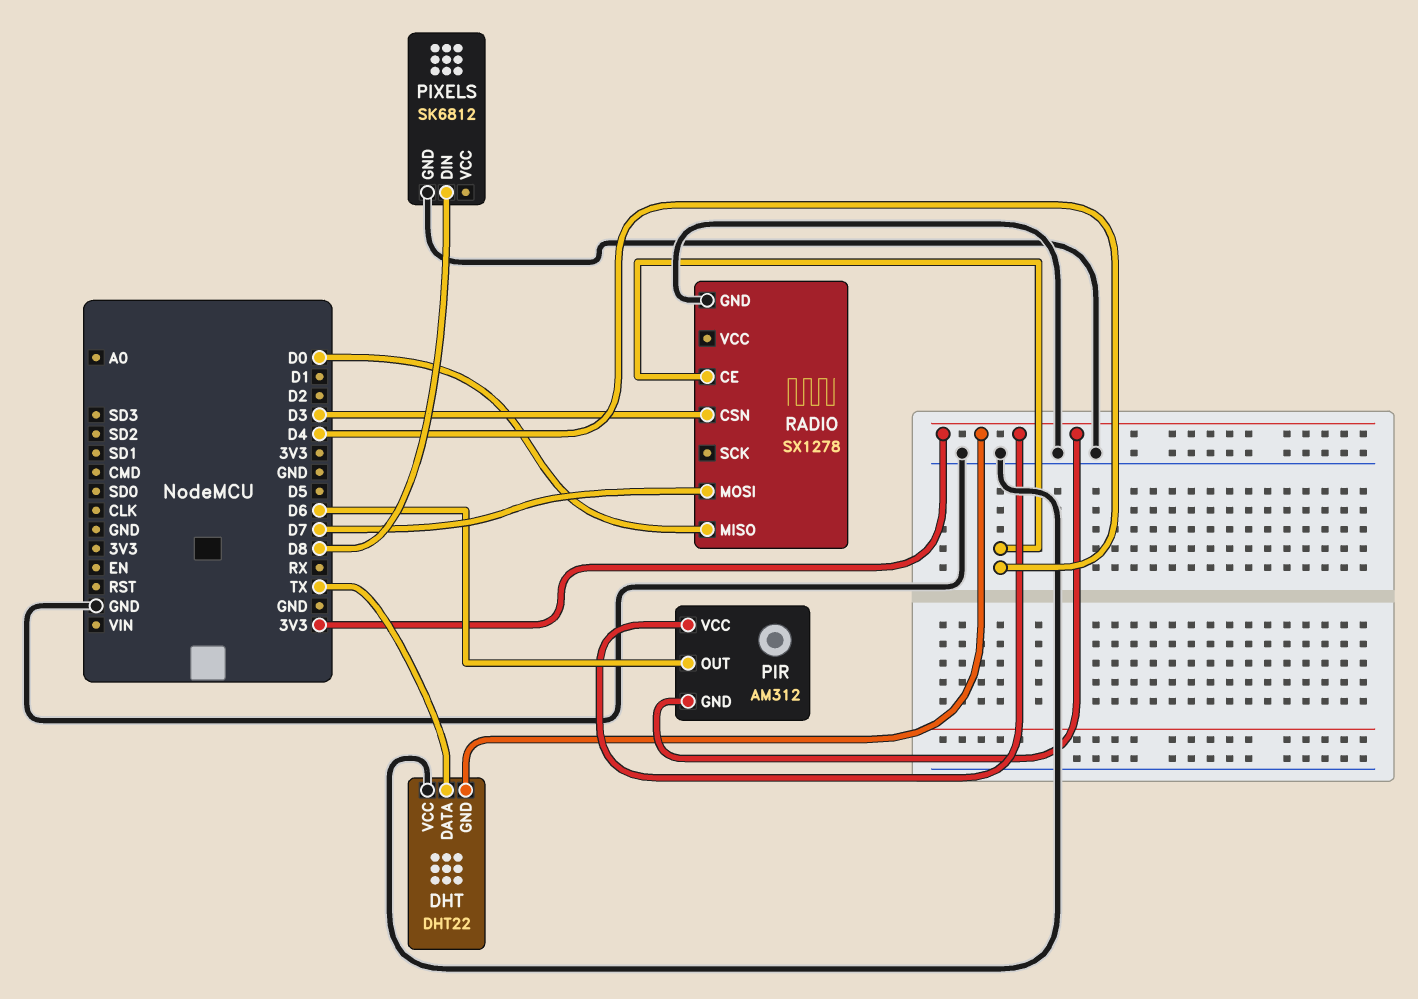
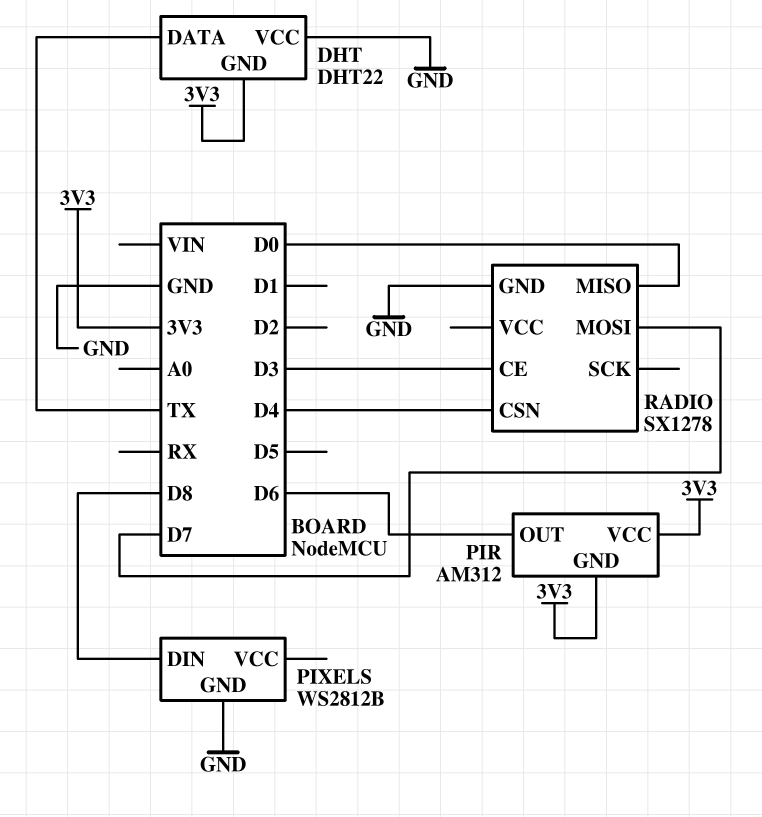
PIXELS: SK6812 -> WS2812B
RADIO pin CE: D4 -> D3
RADIO pin CSN: D3 -> D4

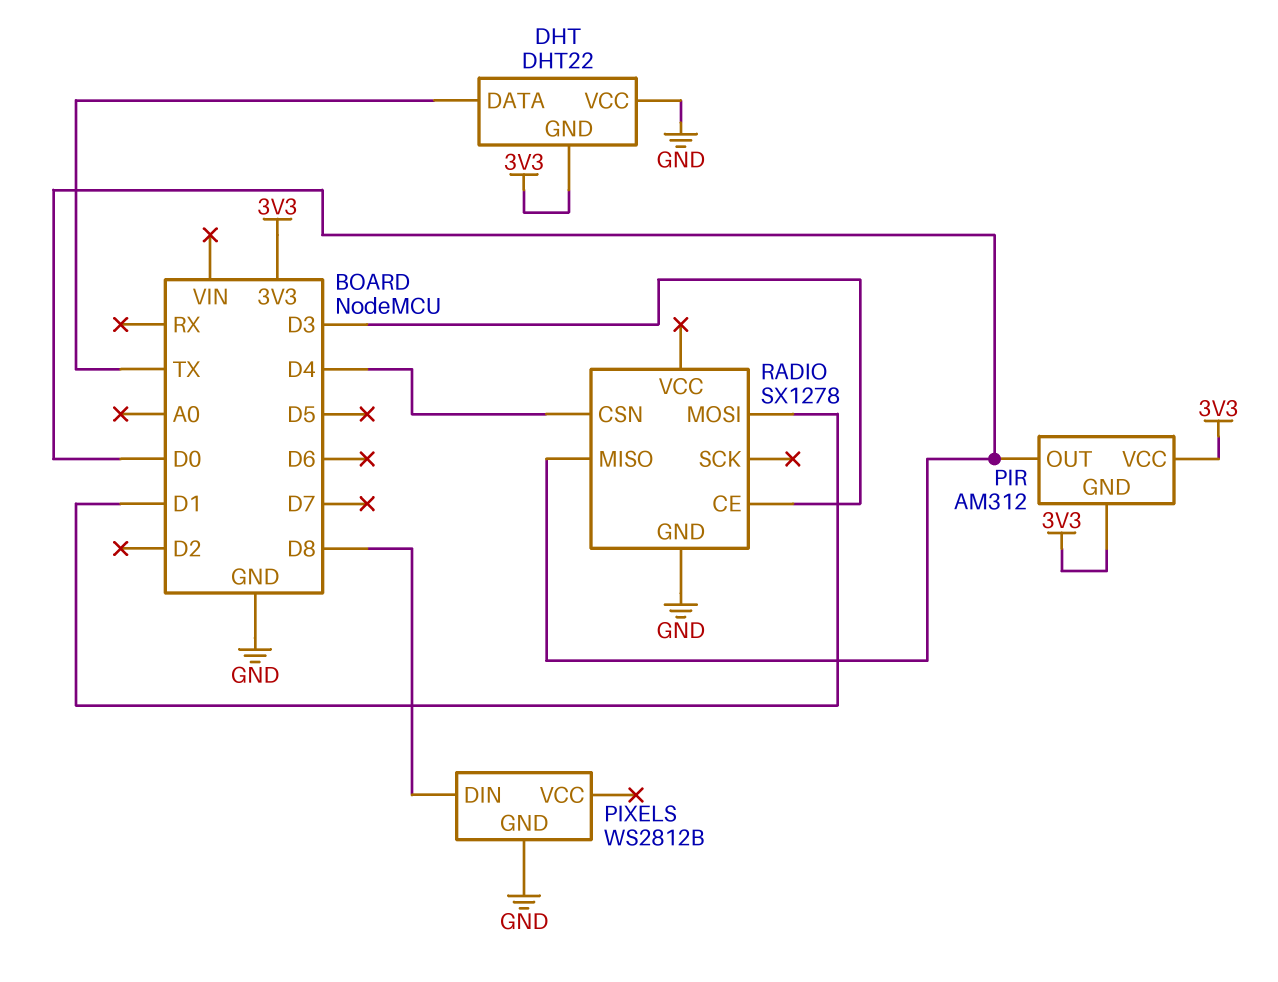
PIR pin OUT: D6 -> D0
RADIO pin MOSI: D7 -> D1

